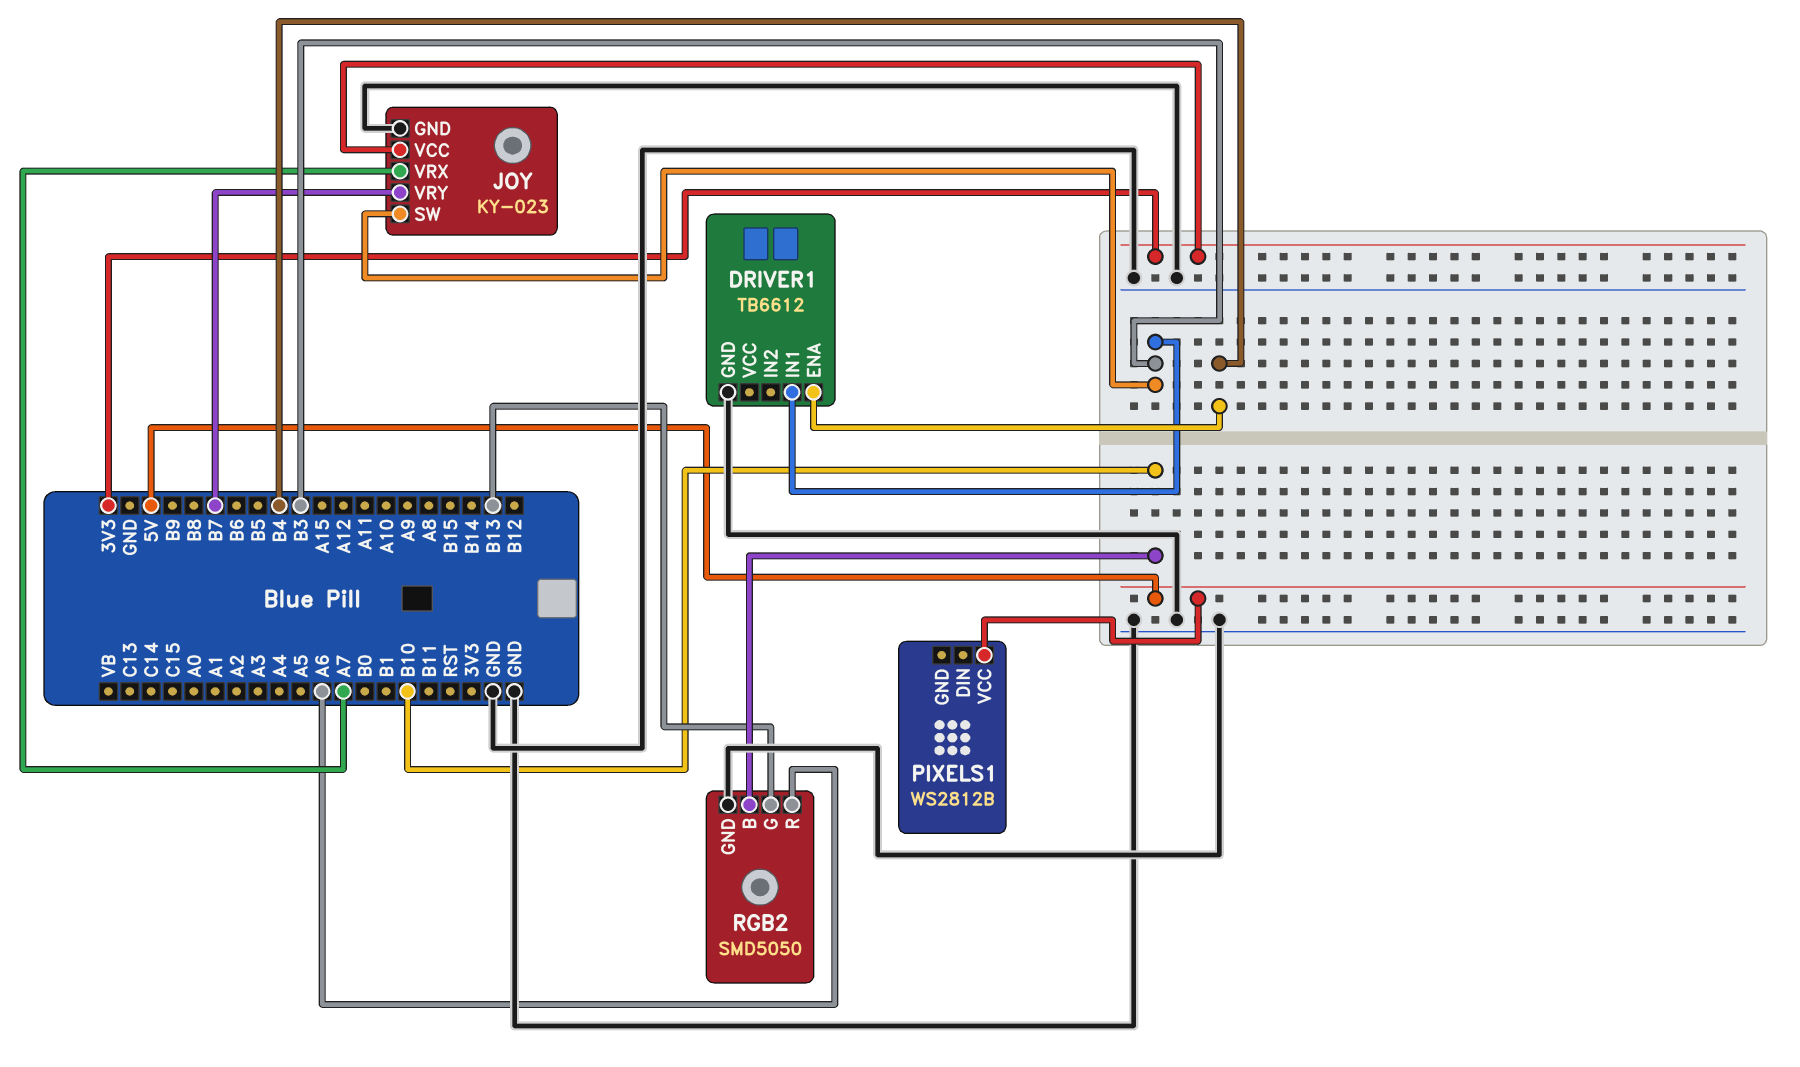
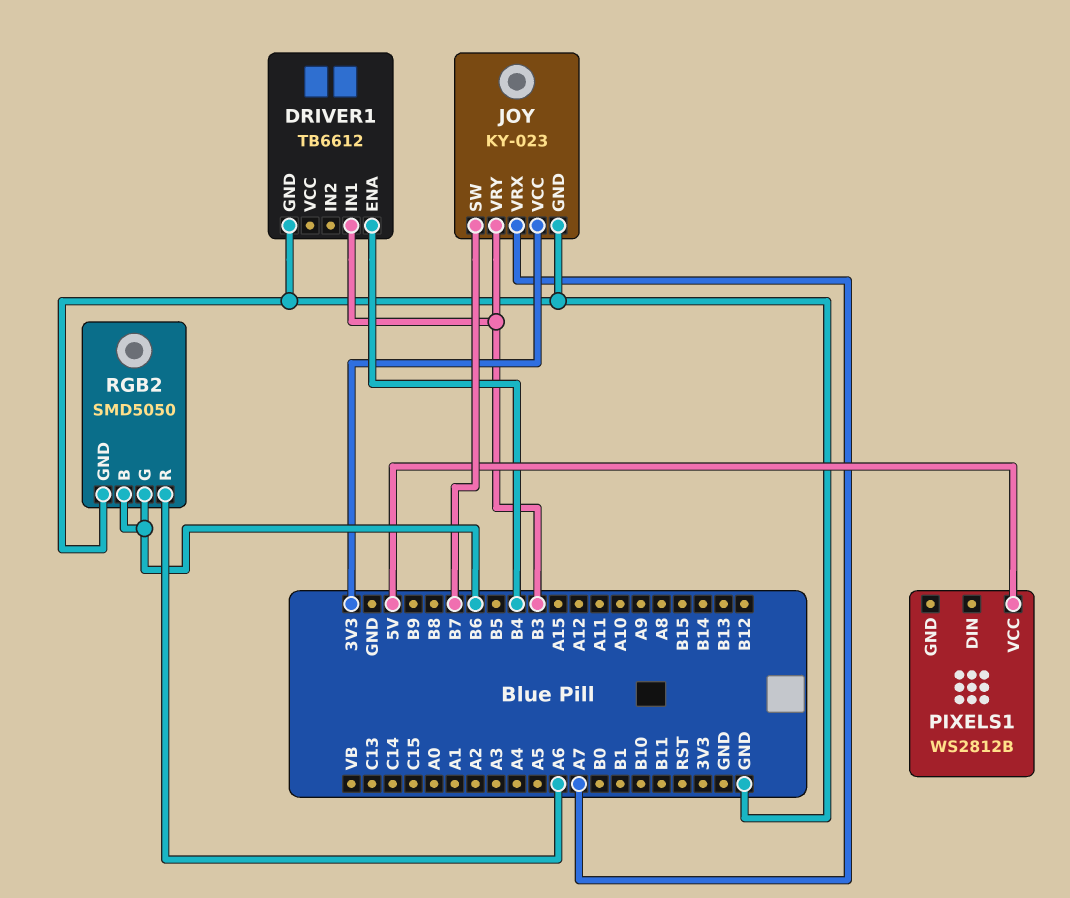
JOY pin SW: B3 -> B7
JOY pin VRY: B7 -> B3
RGB2 pin B: B10 -> B6
RGB2 pin G: B13 -> B6

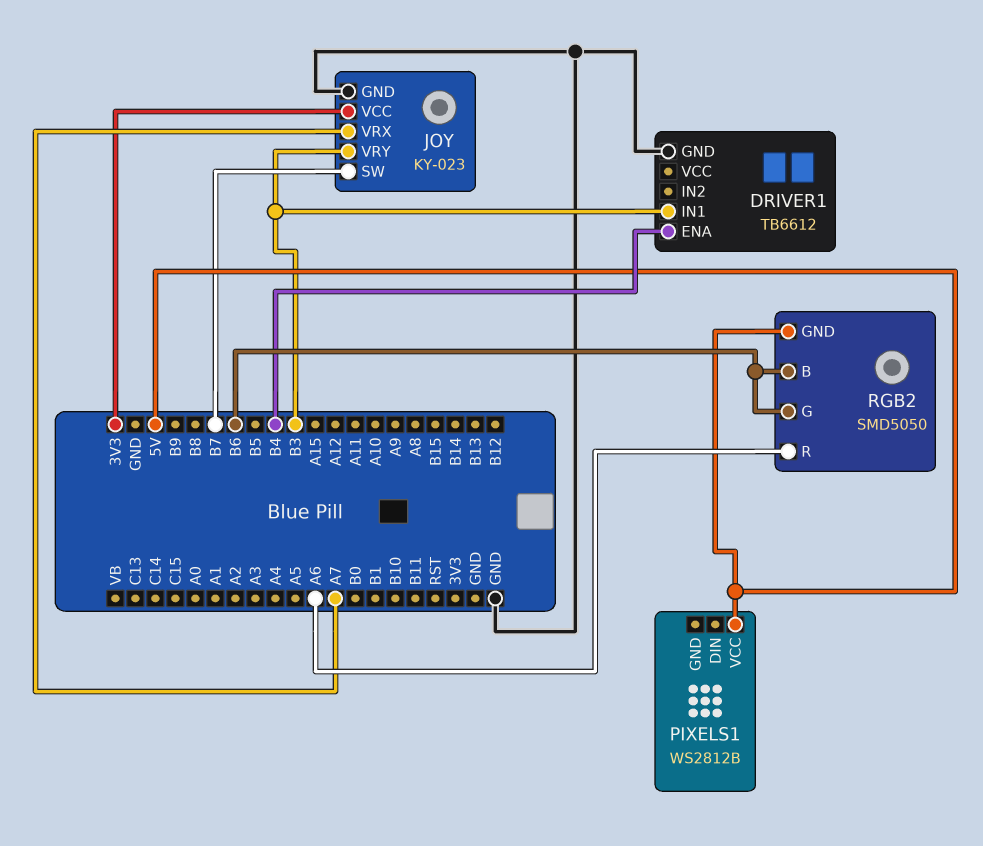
RGB2 pin GND: GND -> 5V

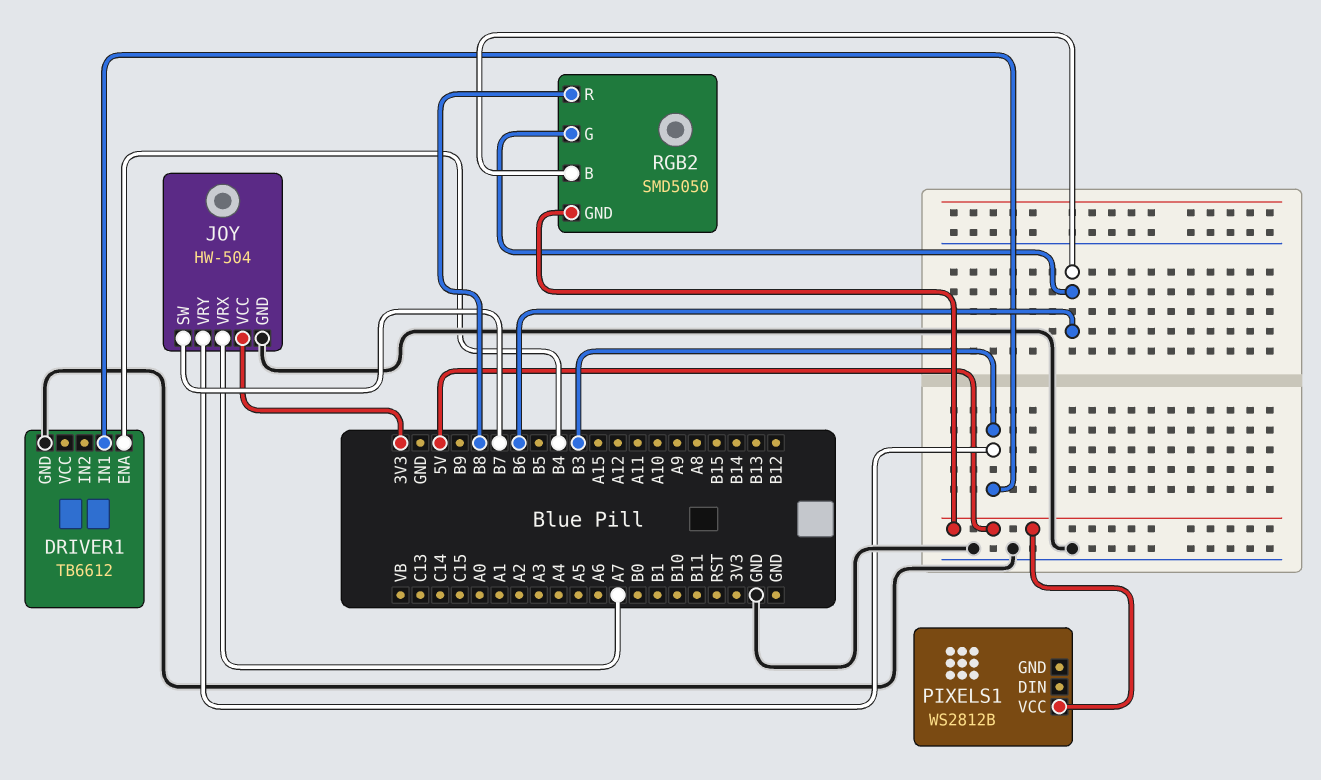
JOY: KY-023 -> HW-504
RGB2 pin R: A6 -> B8

